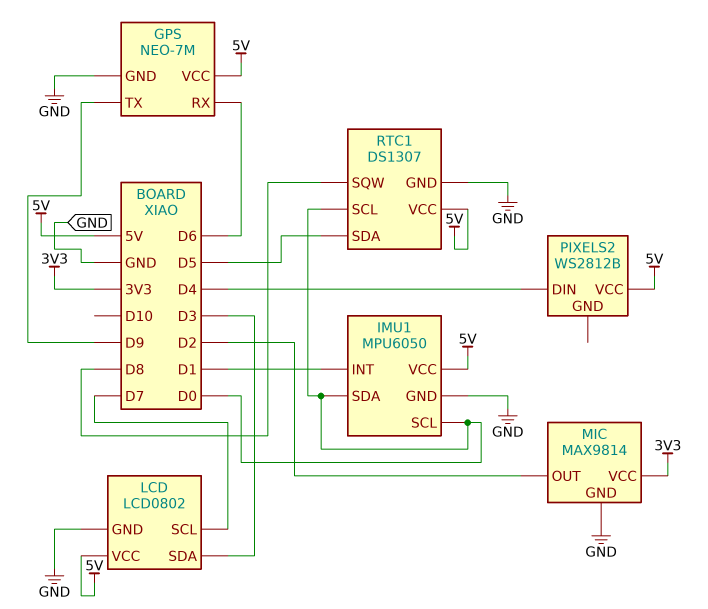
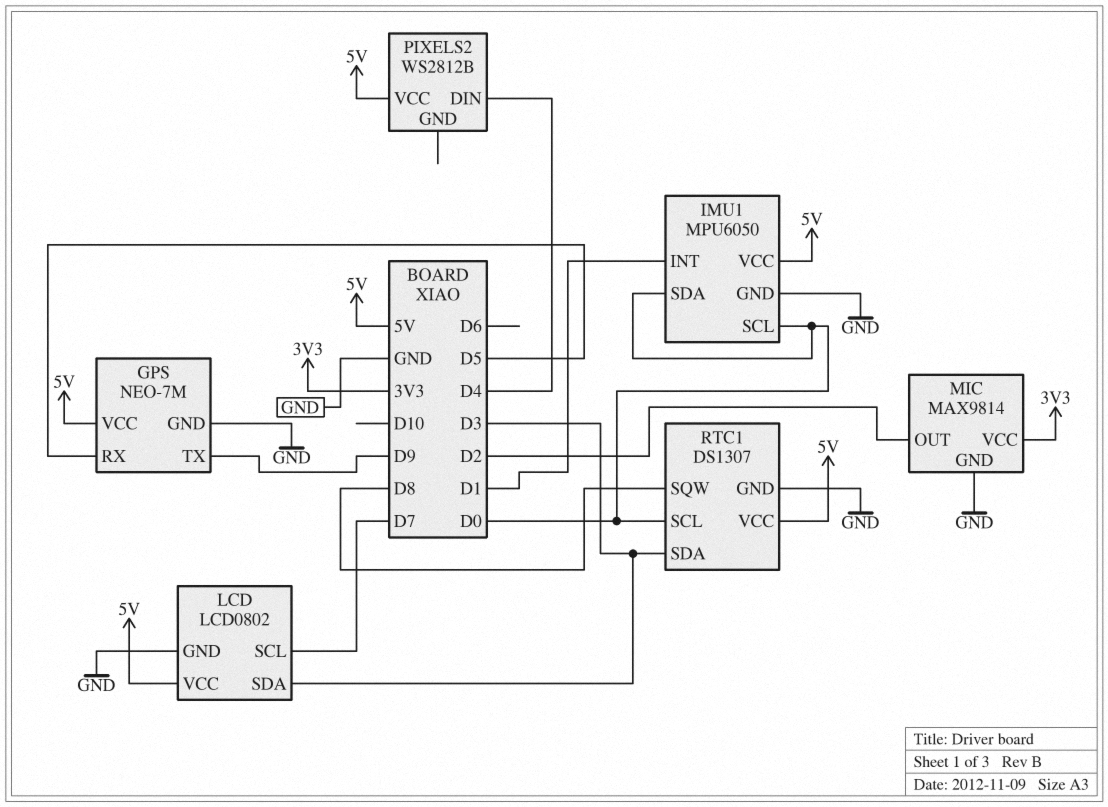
GPS pin RX: D6 -> D5
RTC1 pin SDA: D5 -> D3

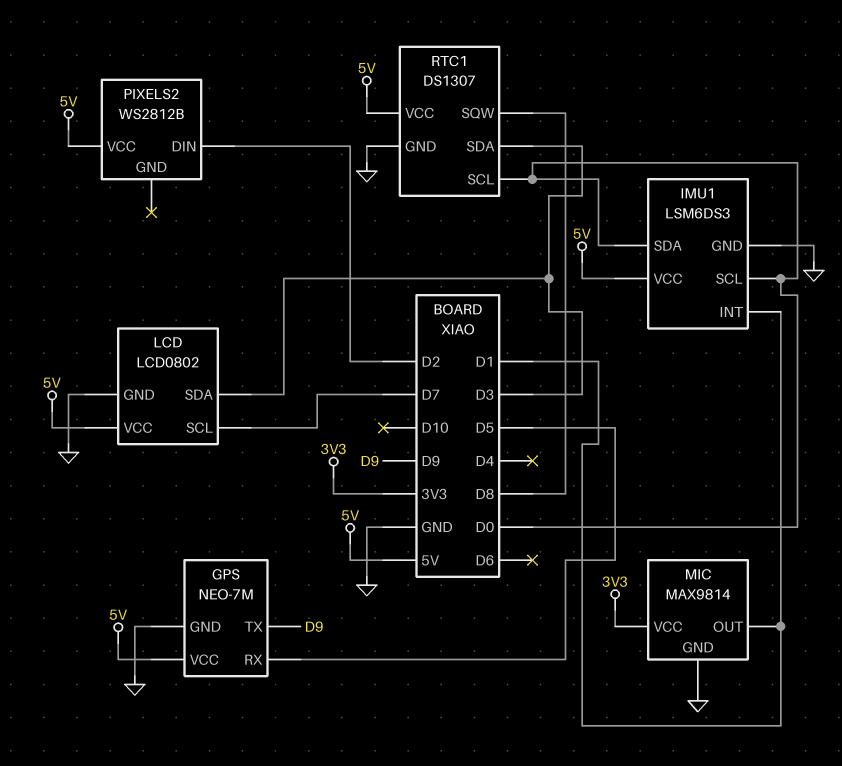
IMU1: MPU6050 -> LSM6DS3
MIC pin OUT: D2 -> D1
PIXELS2 pin DIN: D4 -> D2

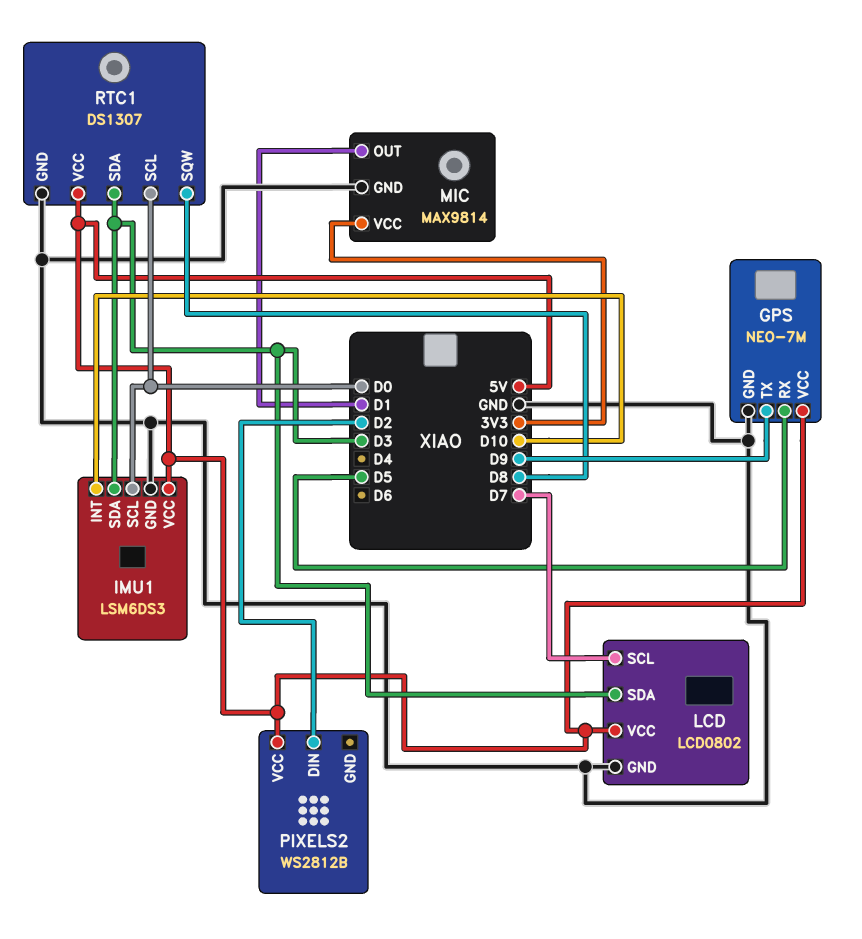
IMU1 pin INT: D1 -> D10
IMU1 pin SDA: D0 -> D3

